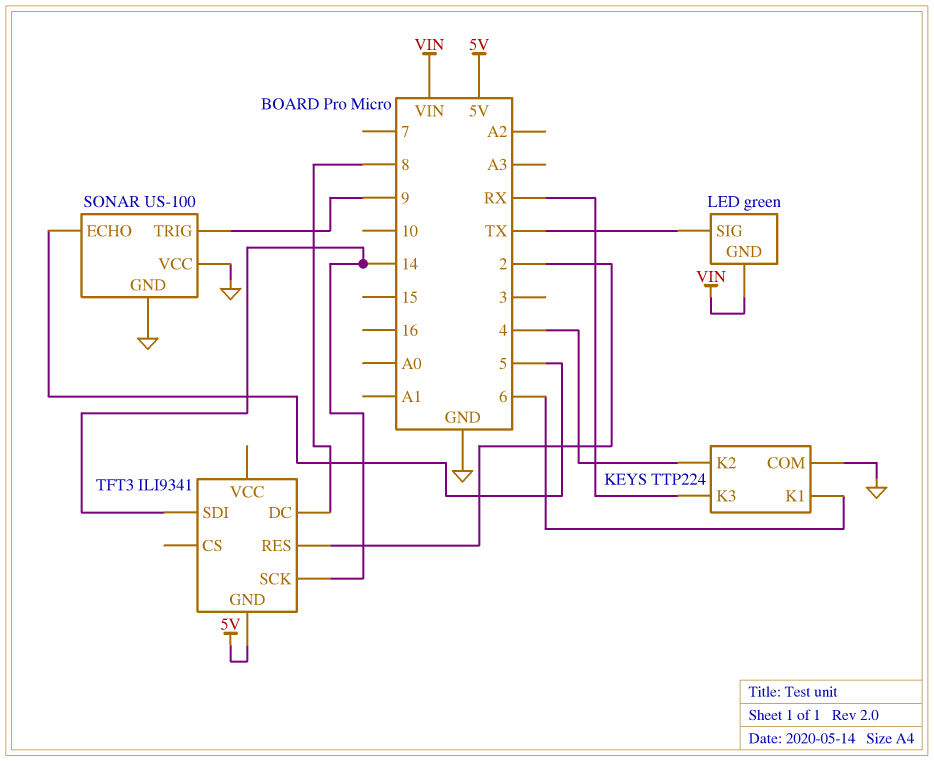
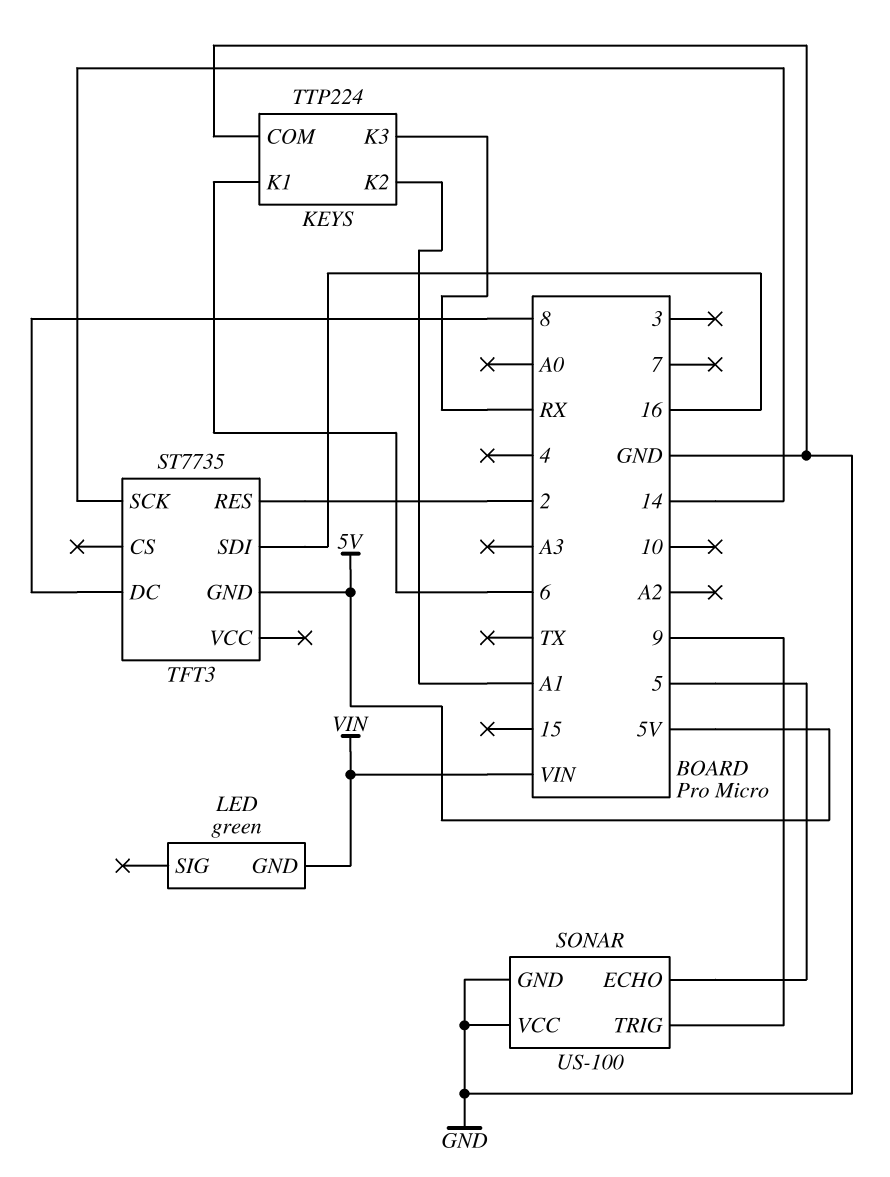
KEYS pin K2: 4 -> A1
LED pin SIG: TX -> none
TFT3: ILI9341 -> ST7735
TFT3 pin SDI: 14 -> 16

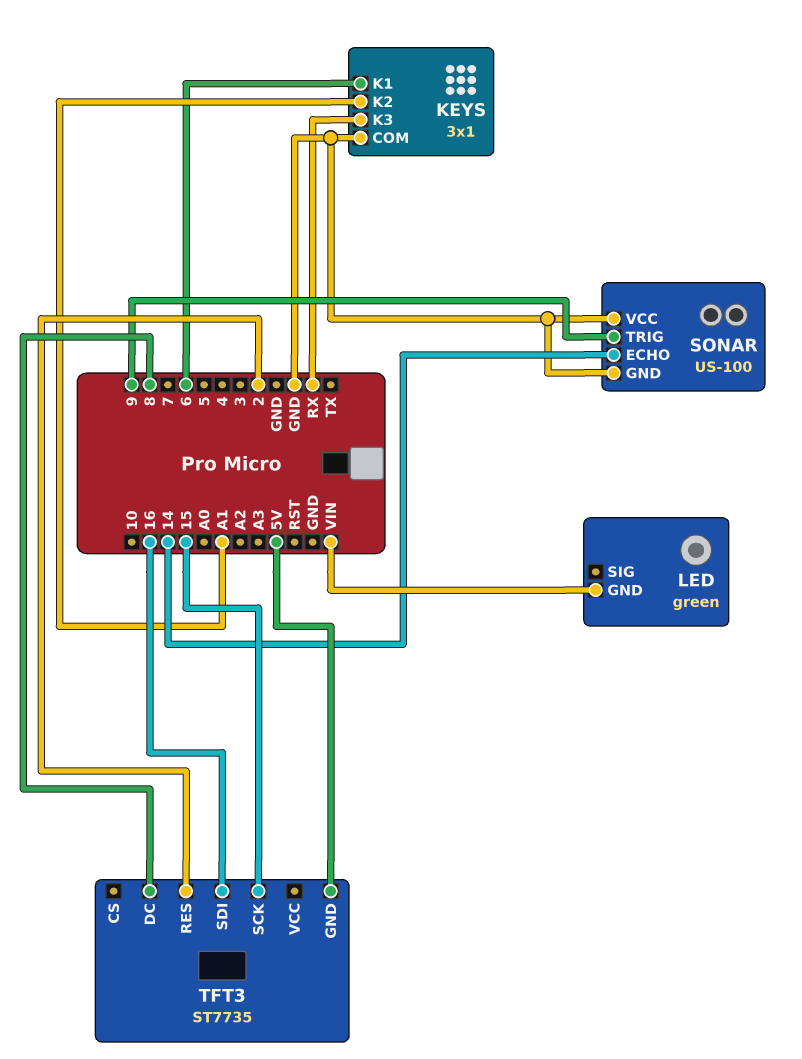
KEYS: TTP224 -> 3x1
SONAR pin ECHO: 5 -> 14
TFT3 pin SCK: 14 -> 15

